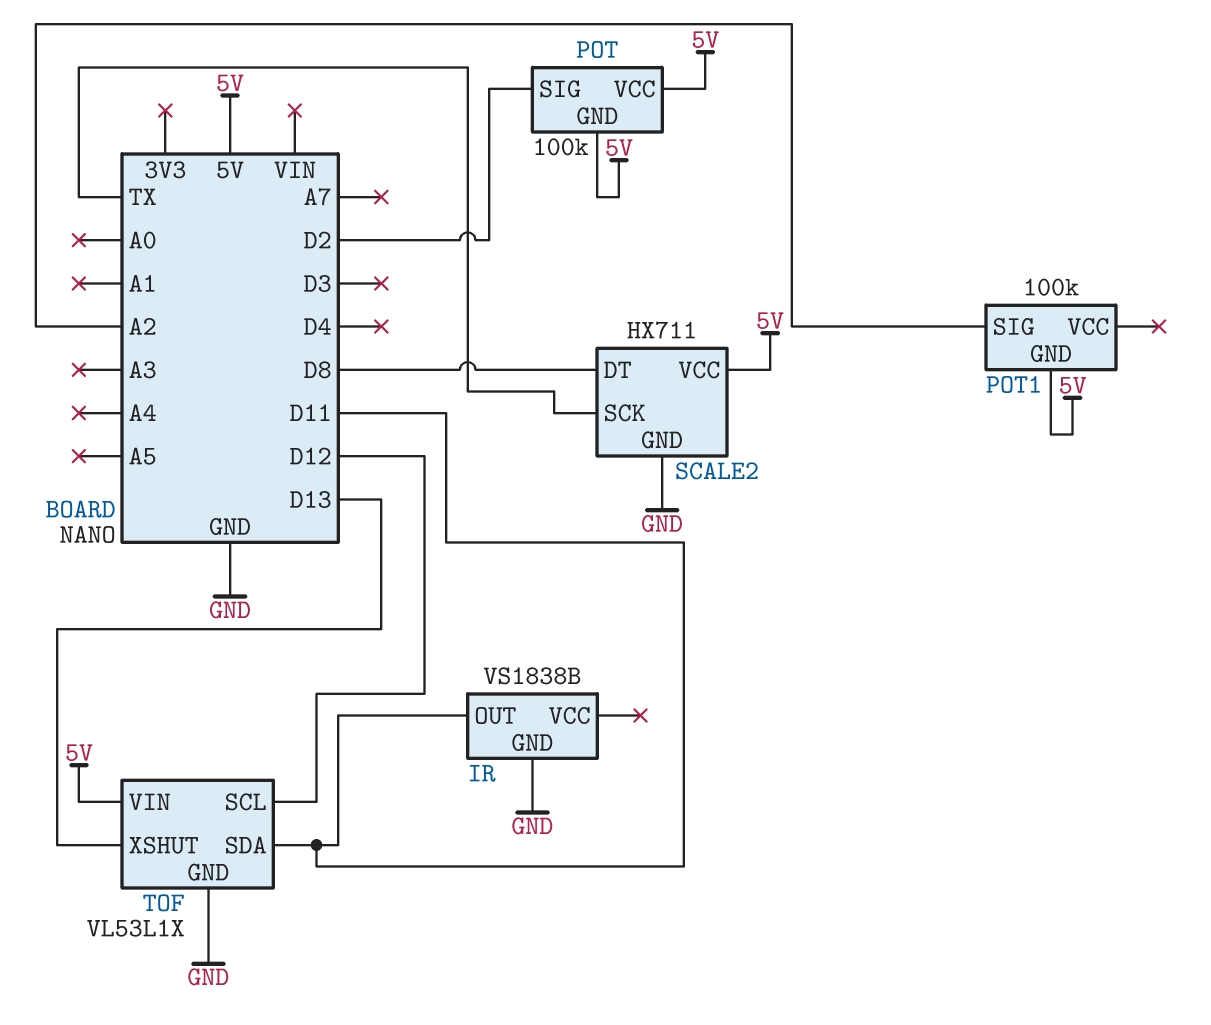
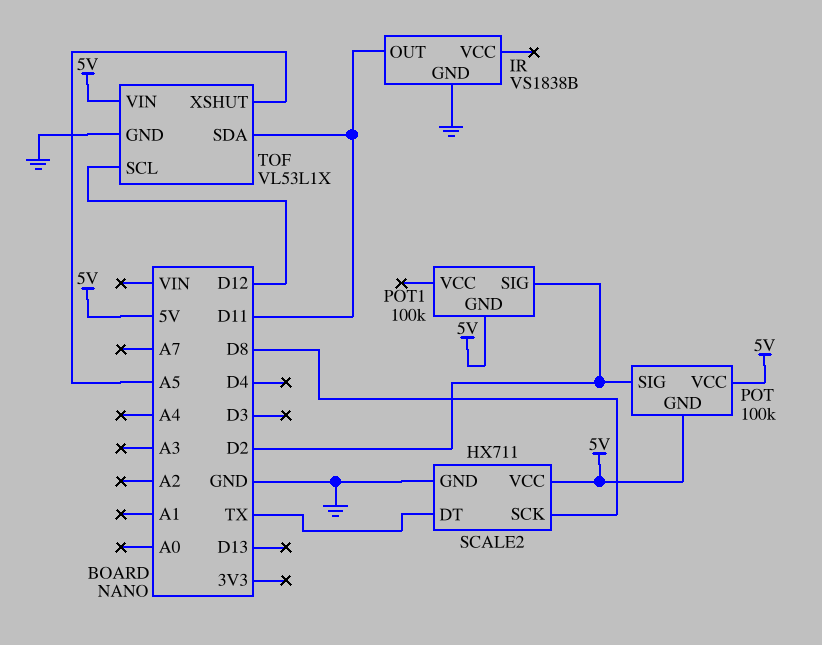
POT1 pin SIG: A2 -> D2
SCALE2 pin DT: D8 -> TX
SCALE2 pin SCK: TX -> D8
TOF pin XSHUT: D13 -> A5

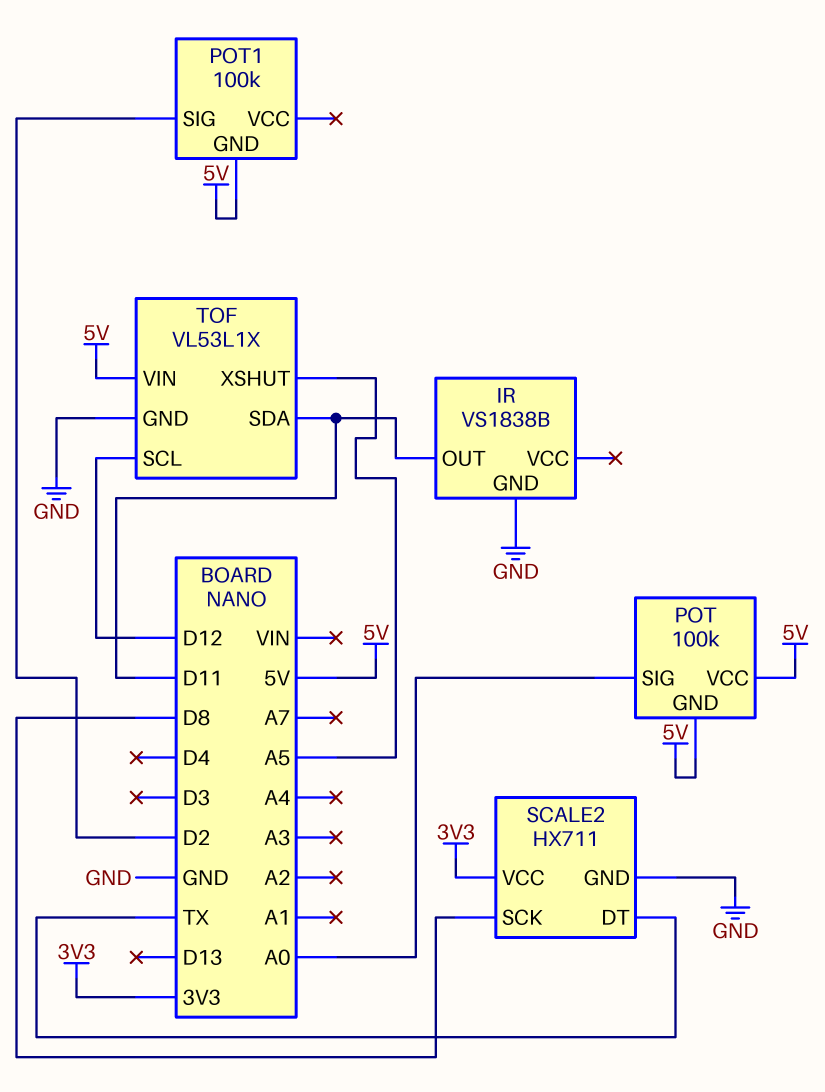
POT pin SIG: D2 -> A0
SCALE2 pin VCC: 5V -> 3V3

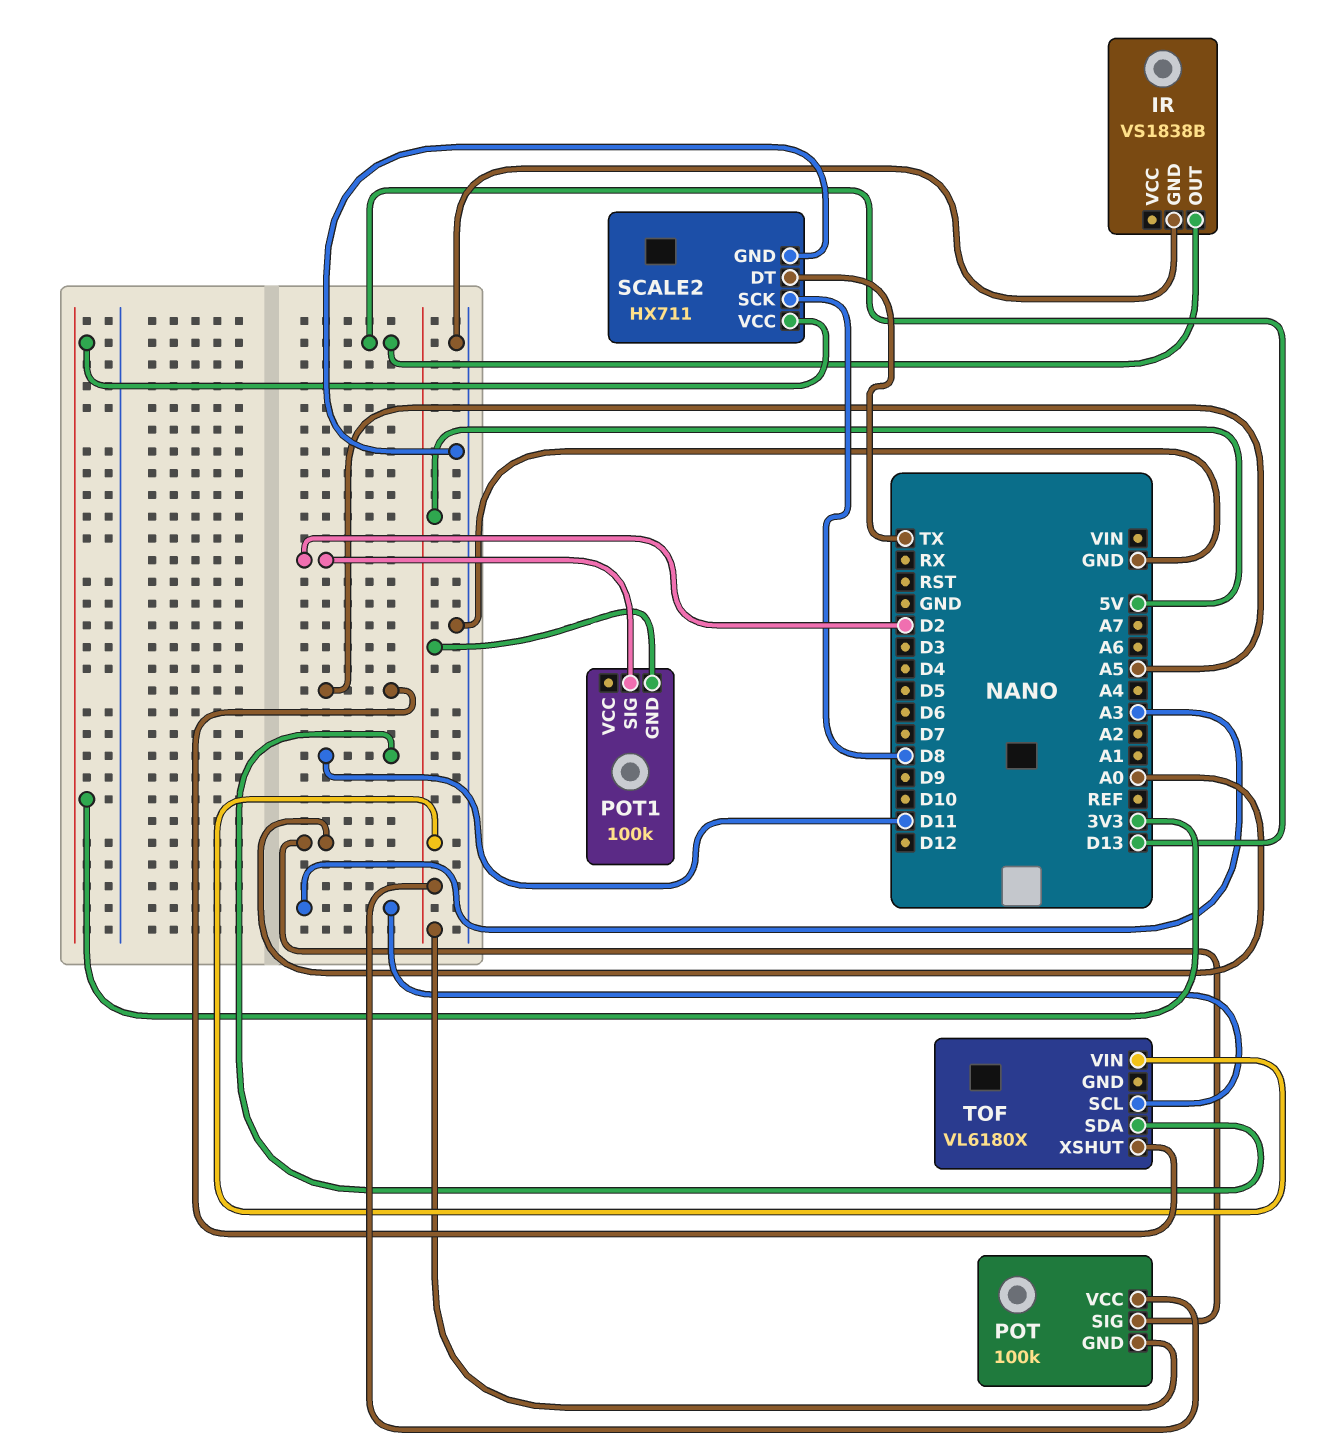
IR pin OUT: D11 -> D13
TOF: VL53L1X -> VL6180X
TOF pin GND: GND -> none
TOF pin SCL: D12 -> A3

